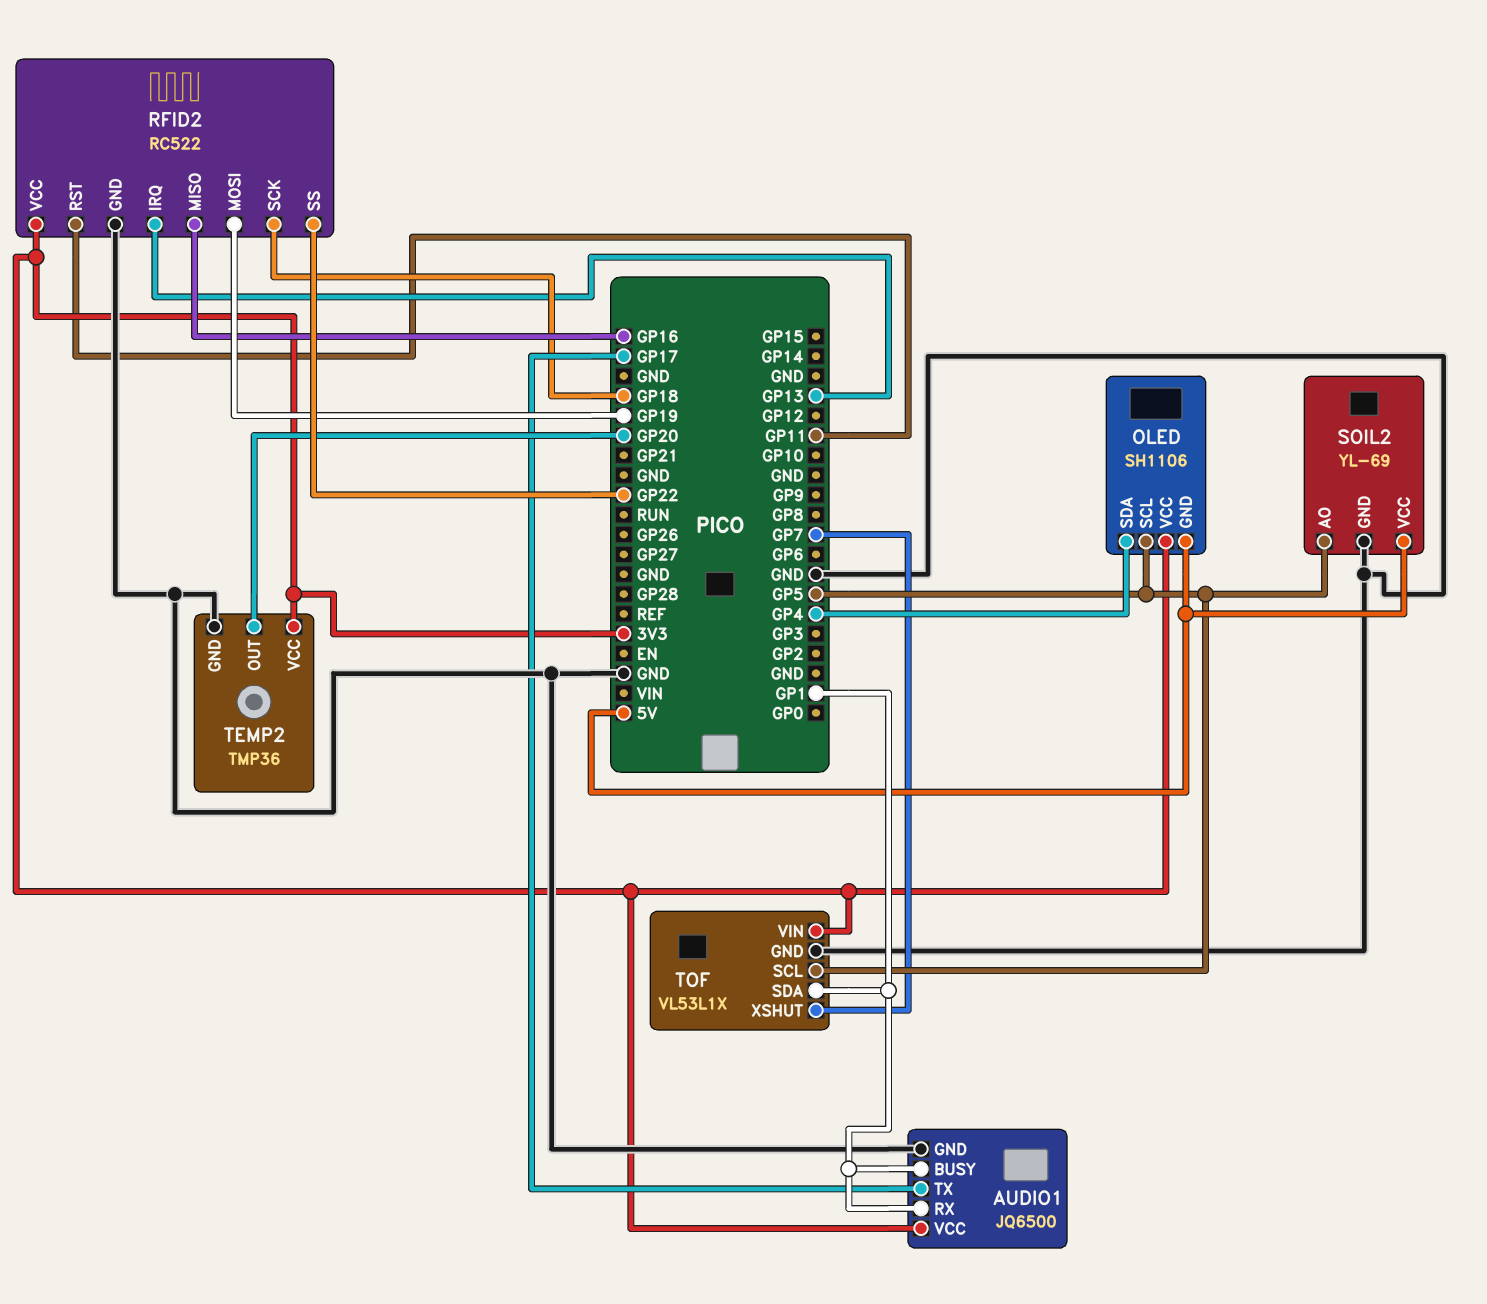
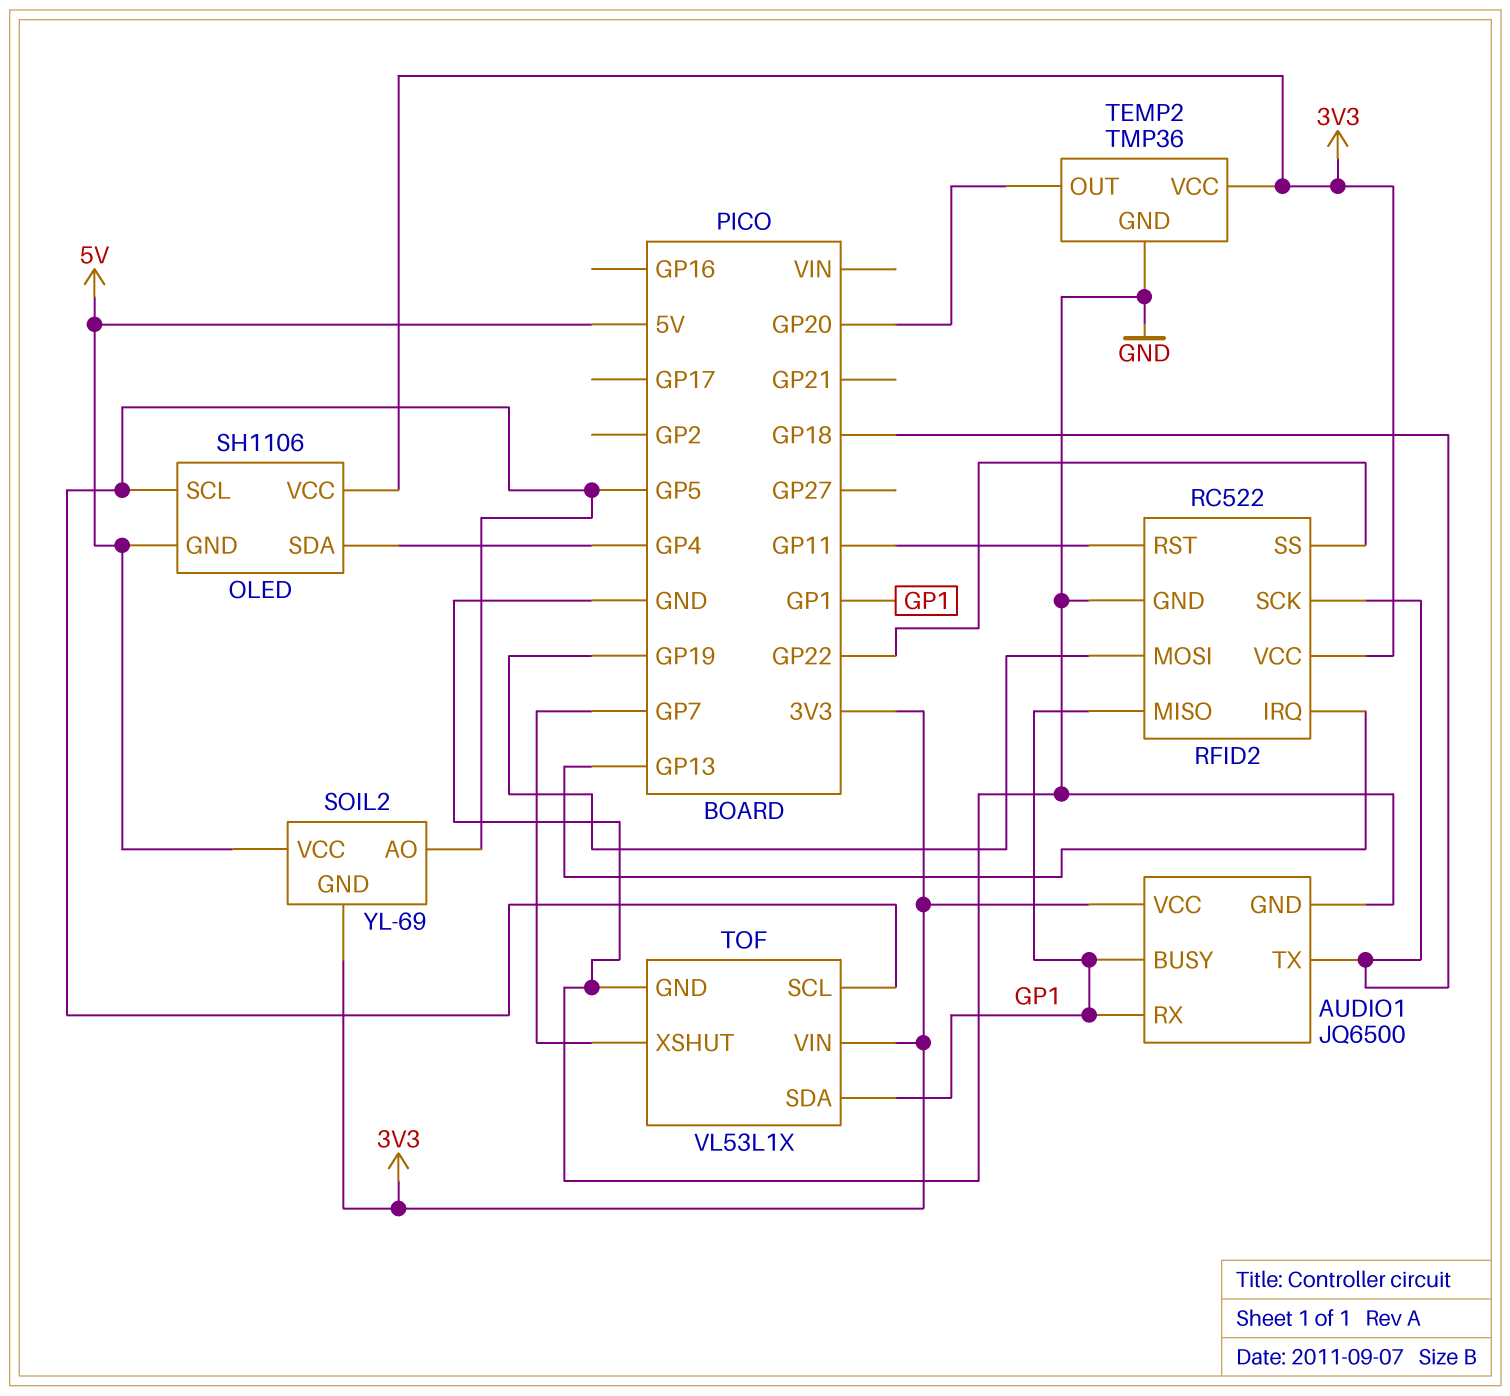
AUDIO1 pin TX: GP17 -> GP18
RFID2 pin MISO: GP16 -> GP1
SOIL2 pin GND: GND -> 3V3

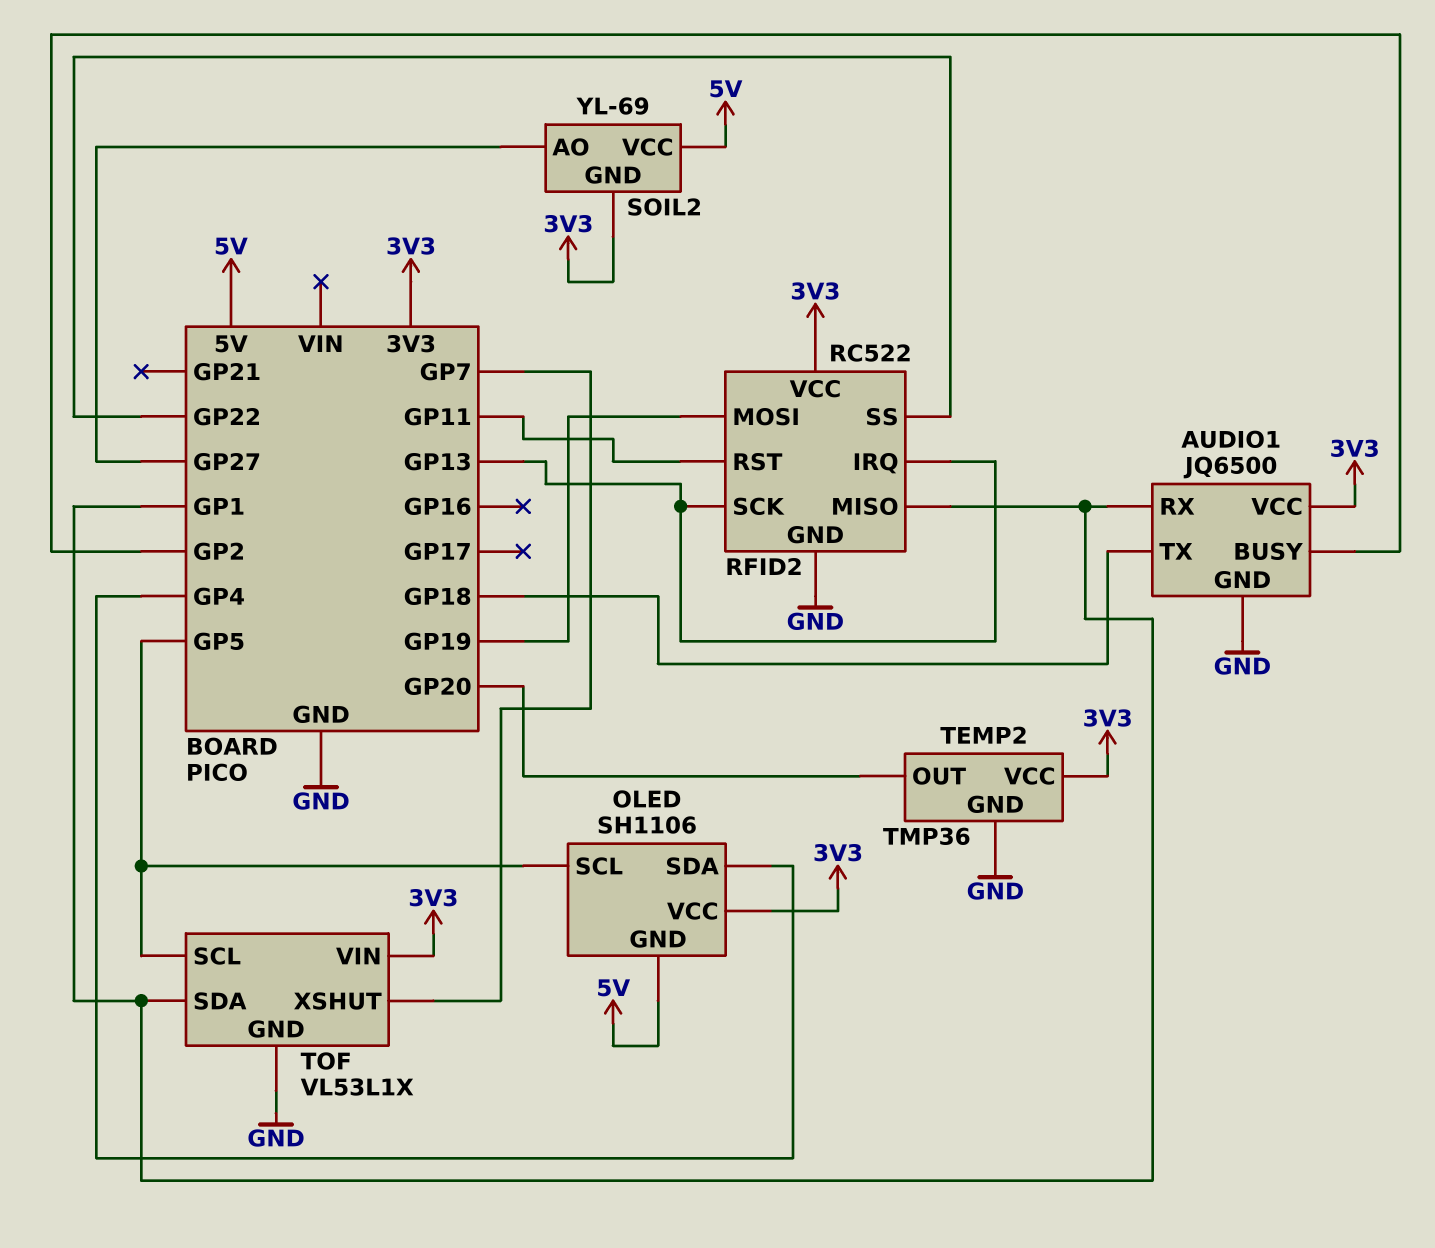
AUDIO1 pin BUSY: GP1 -> GP2
RFID2 pin SCK: GP18 -> GP13
SOIL2 pin AO: GP5 -> GP27

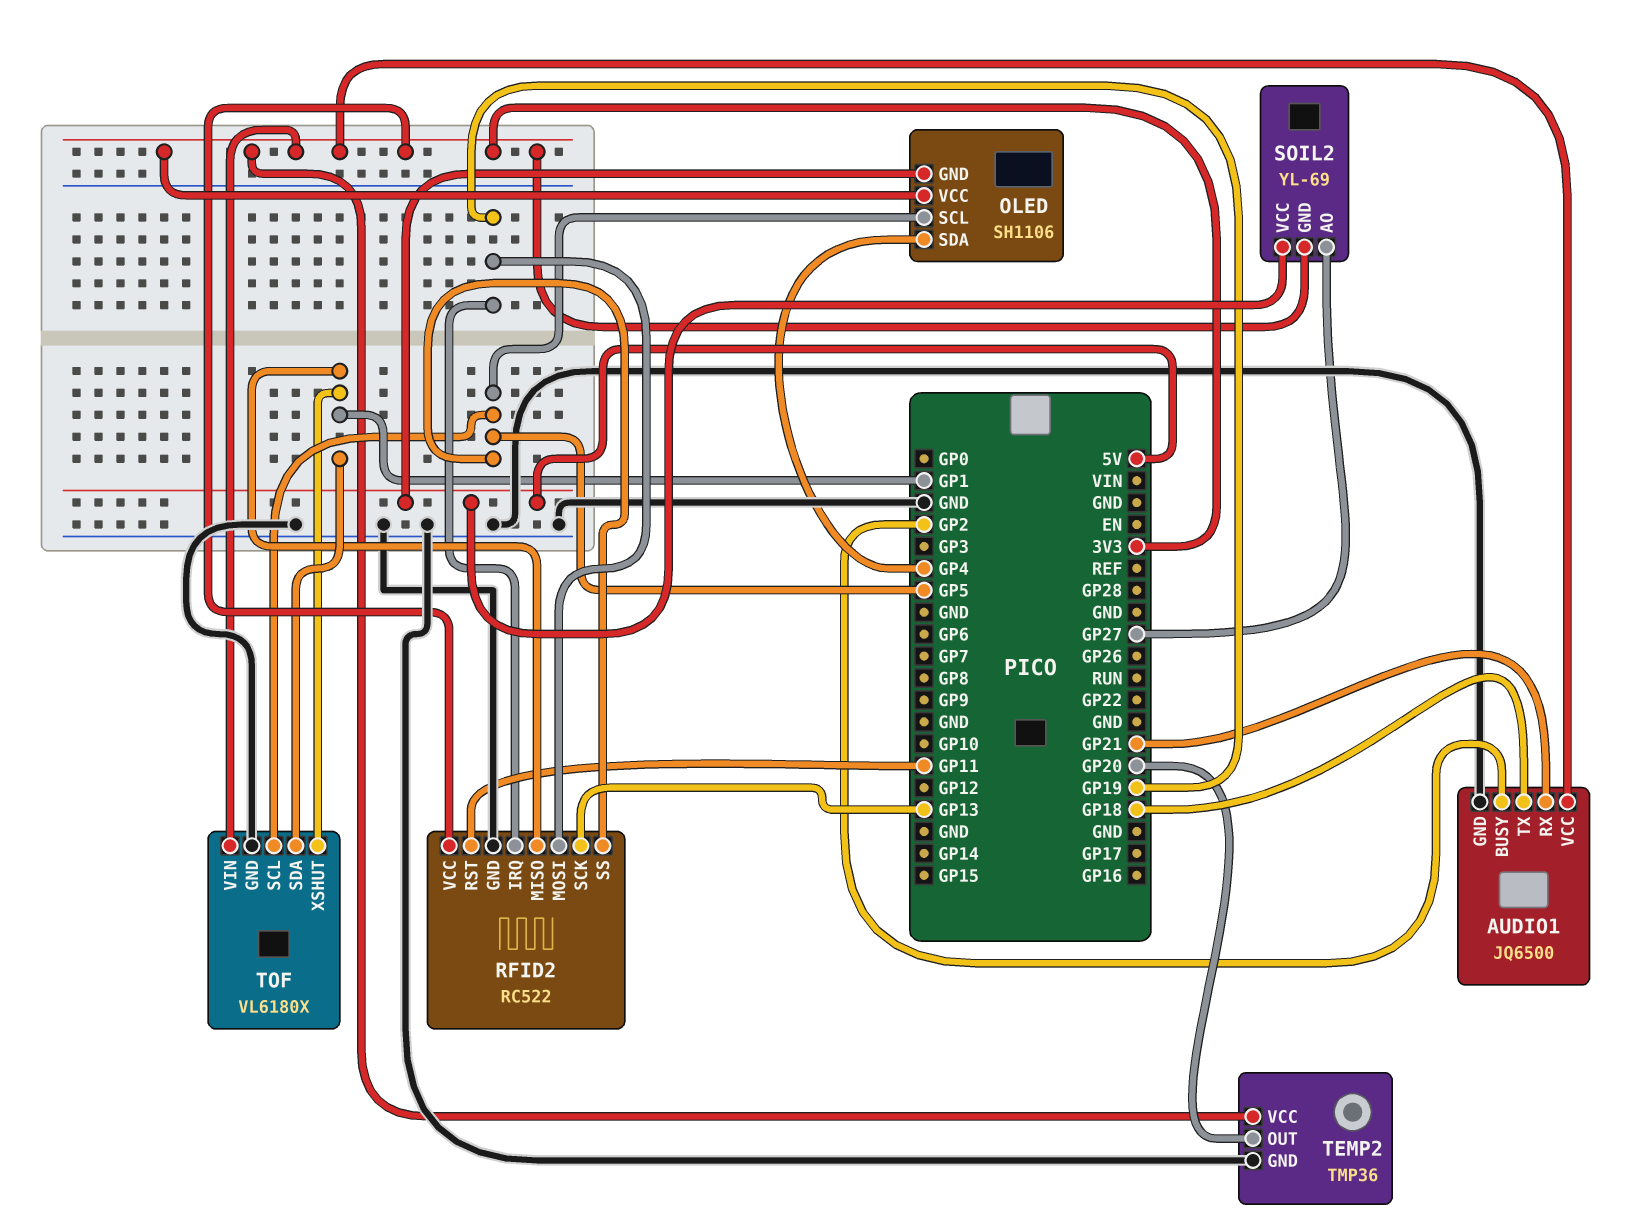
AUDIO1 pin RX: GP1 -> GP21
RFID2 pin IRQ: GP13 -> GP19
RFID2 pin SS: GP22 -> GP5
TOF: VL53L1X -> VL6180X
TOF pin XSHUT: GP7 -> GP1

